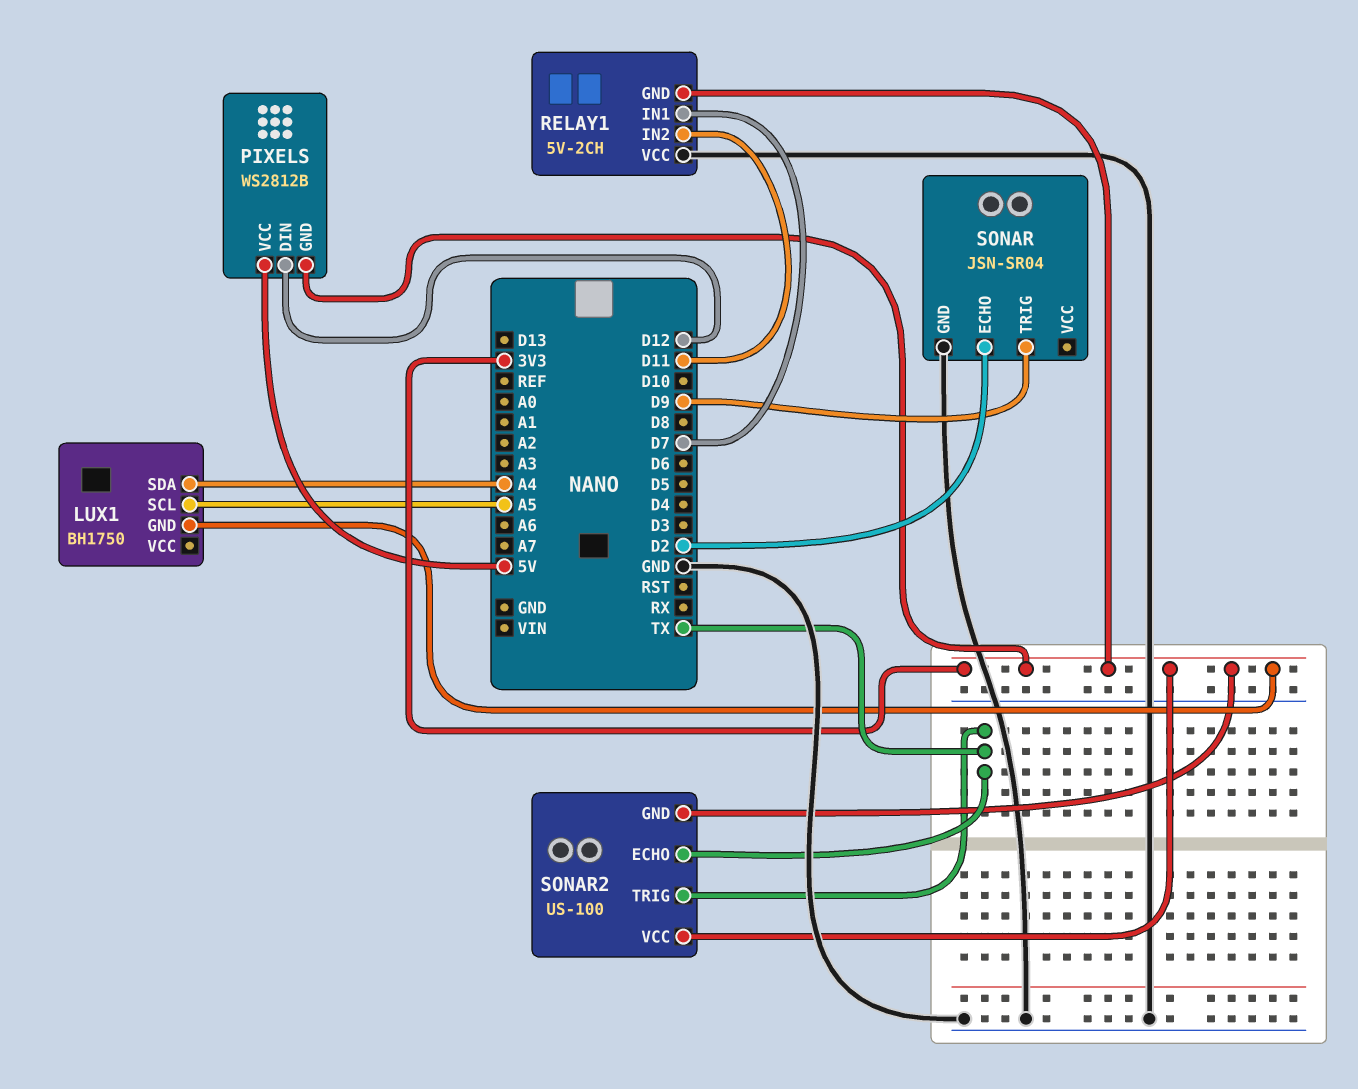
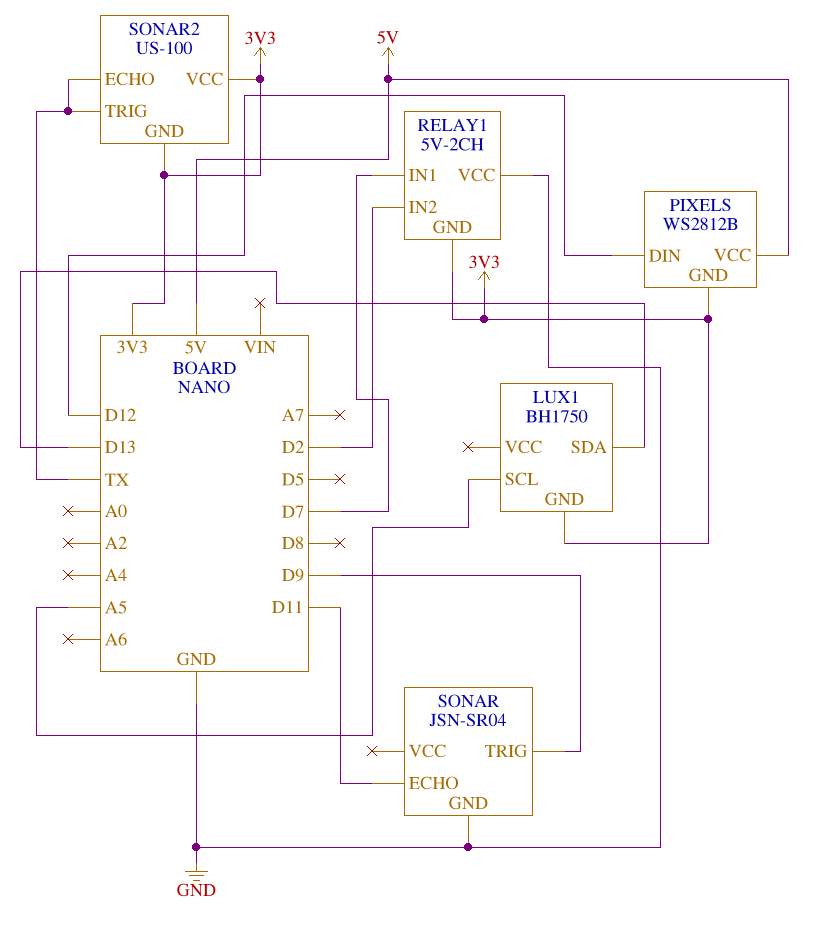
LUX1 pin SDA: A4 -> D13
RELAY1 pin IN2: D11 -> D2
SONAR pin ECHO: D2 -> D11

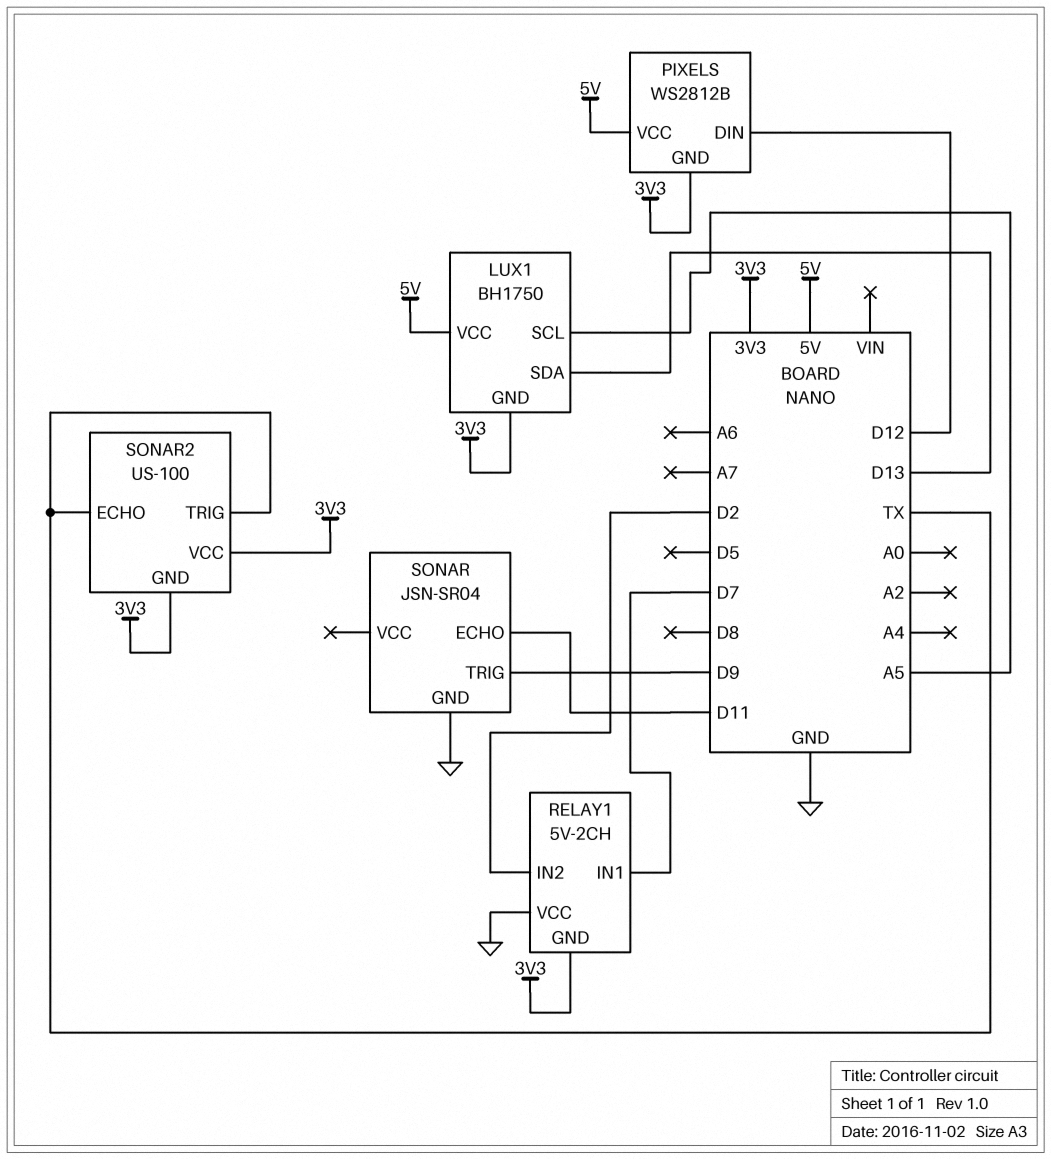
LUX1 pin VCC: none -> 5V

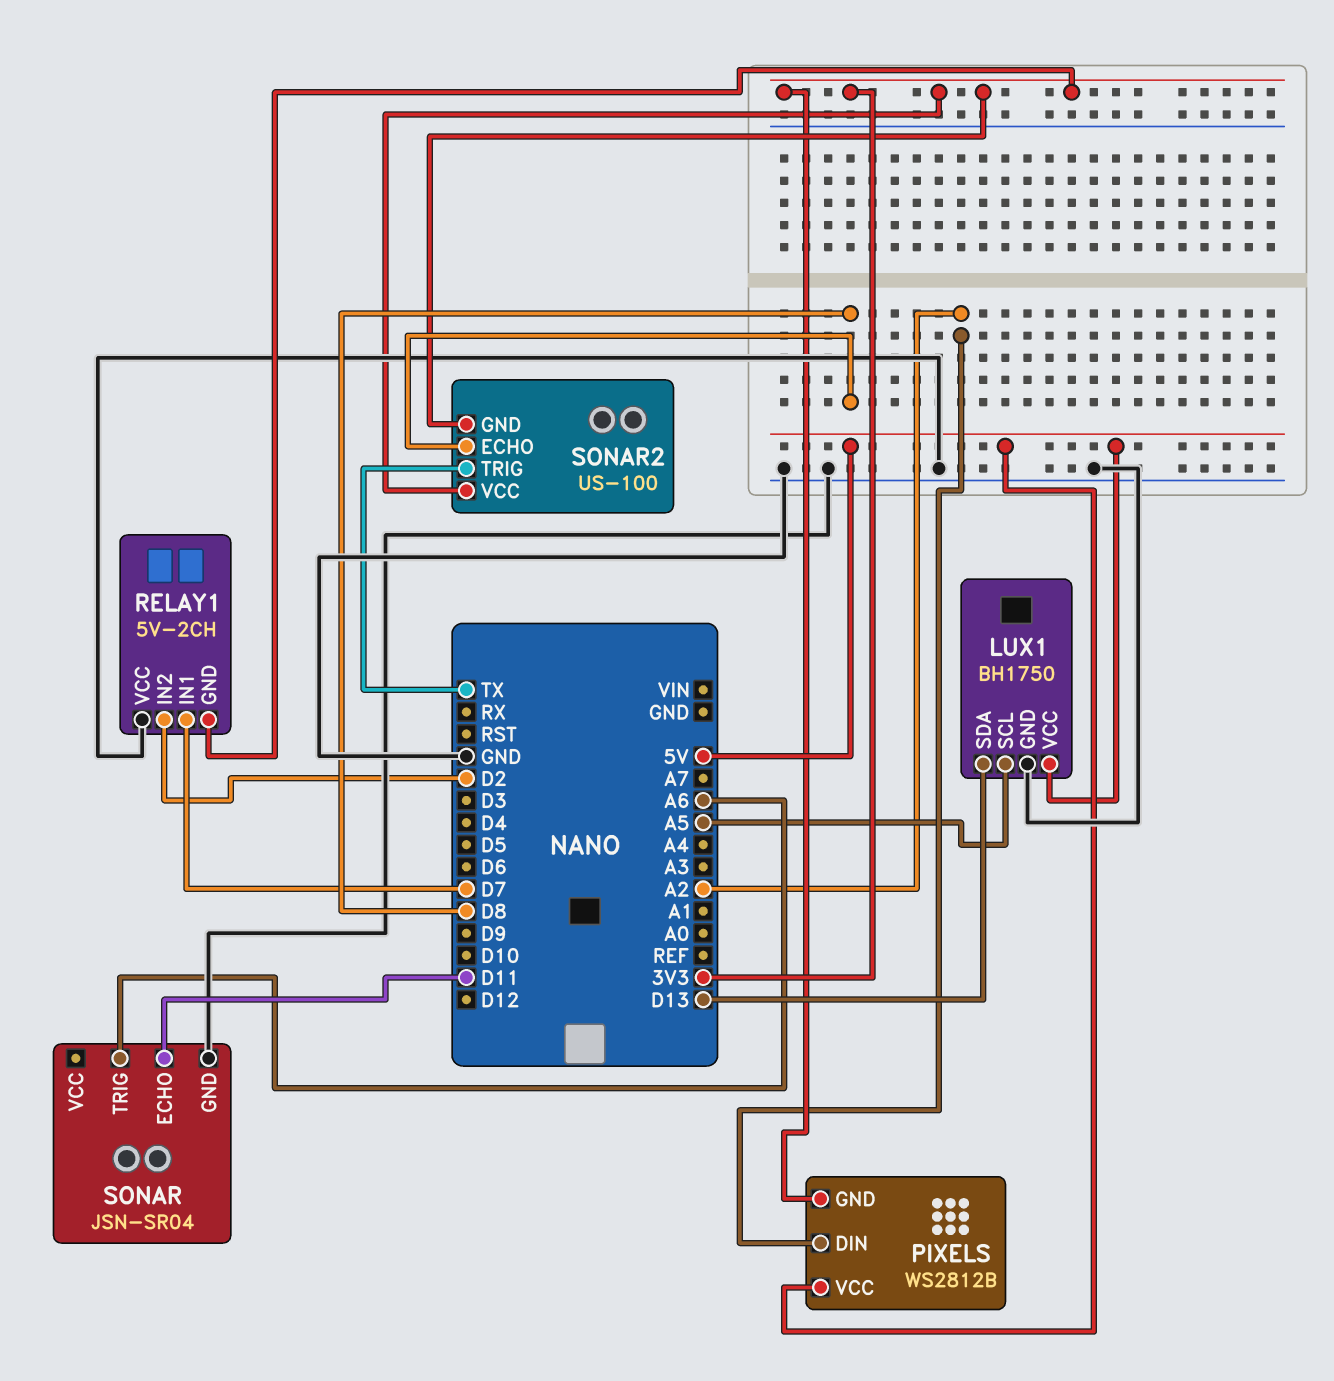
LUX1 pin GND: 3V3 -> GND
PIXELS pin DIN: D12 -> A2
SONAR pin TRIG: D9 -> A6
SONAR2 pin ECHO: TX -> D8

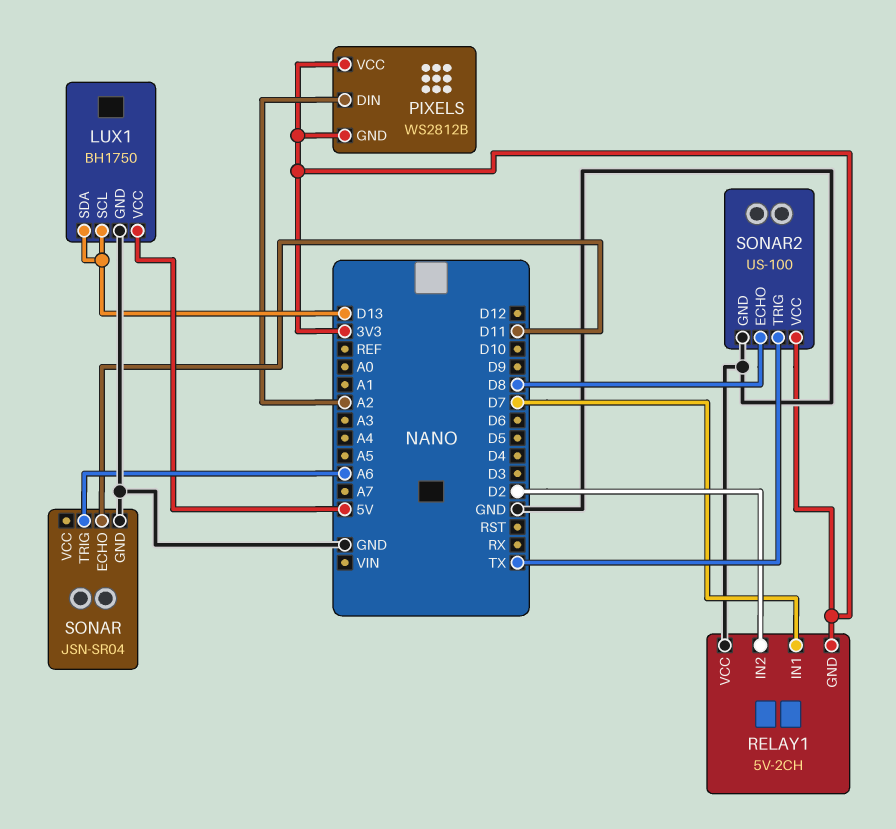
LUX1 pin SCL: A5 -> D13
PIXELS pin VCC: 5V -> 3V3
SONAR2 pin GND: 3V3 -> GND

